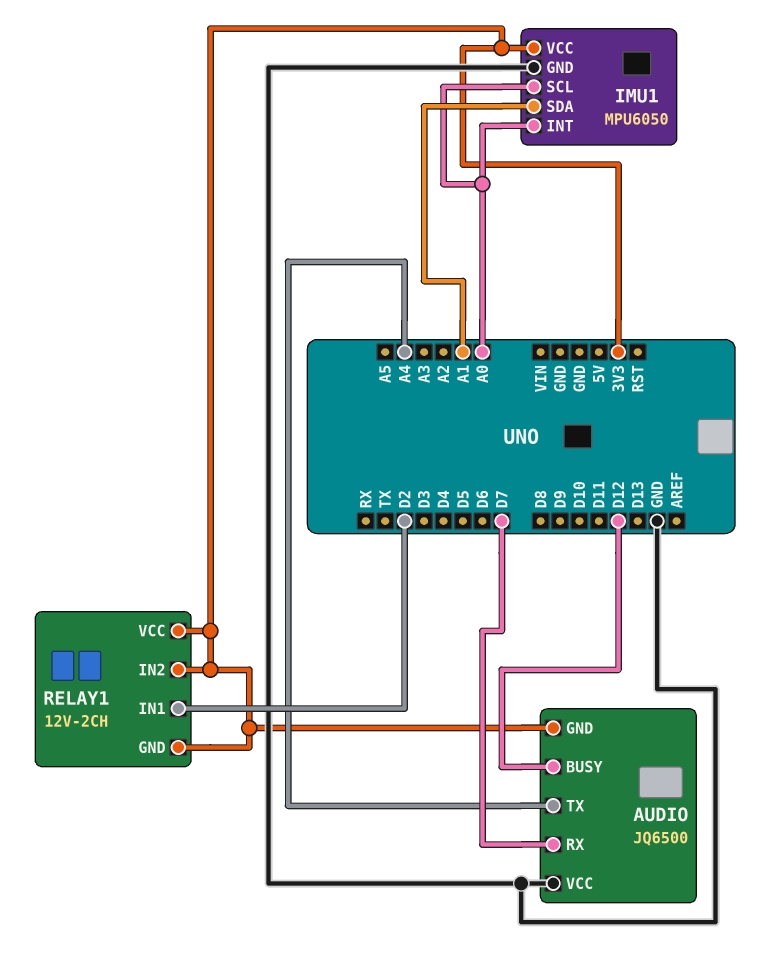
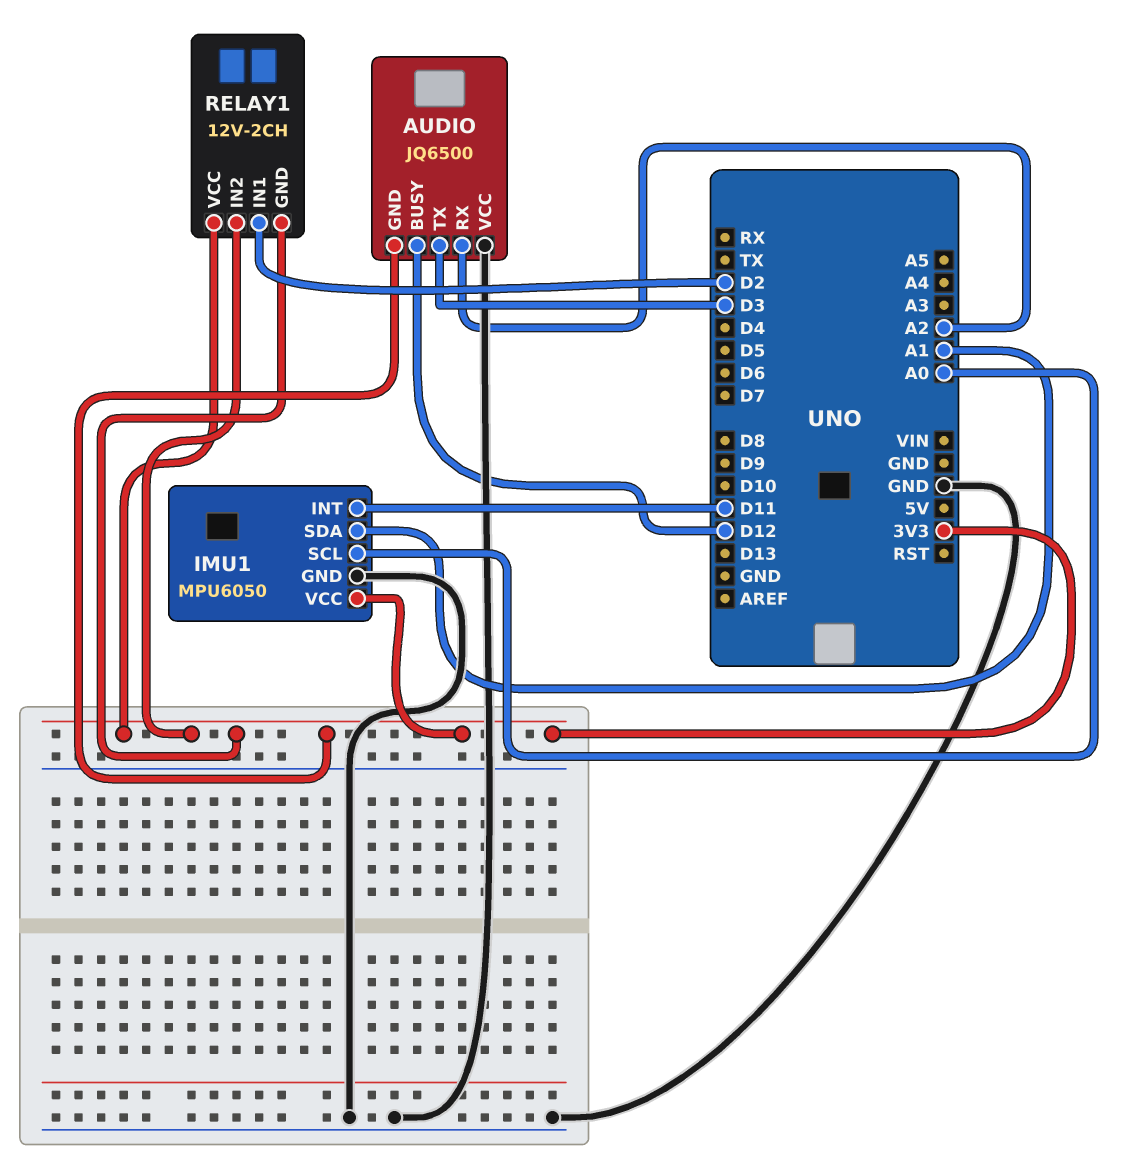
AUDIO pin RX: D7 -> A2
AUDIO pin TX: A4 -> D3
IMU1 pin INT: A0 -> D11

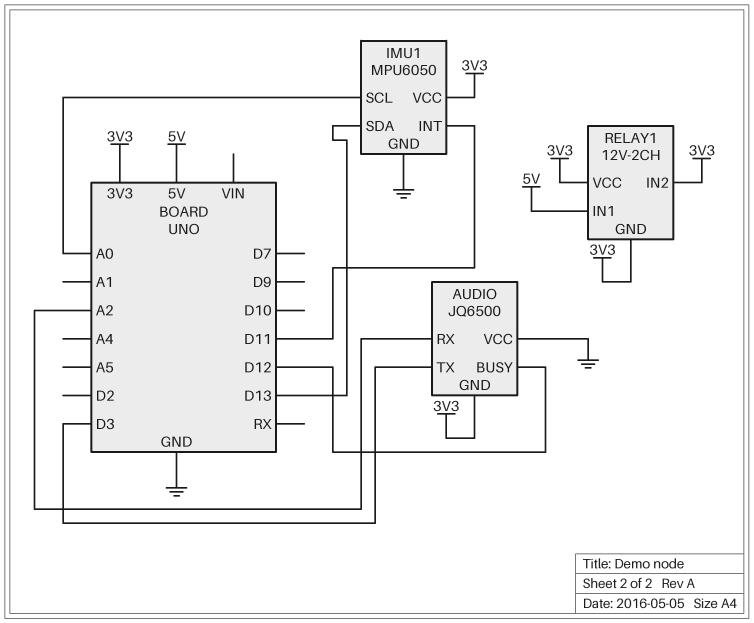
IMU1 pin SDA: A1 -> D13
RELAY1 pin IN1: D2 -> 5V

